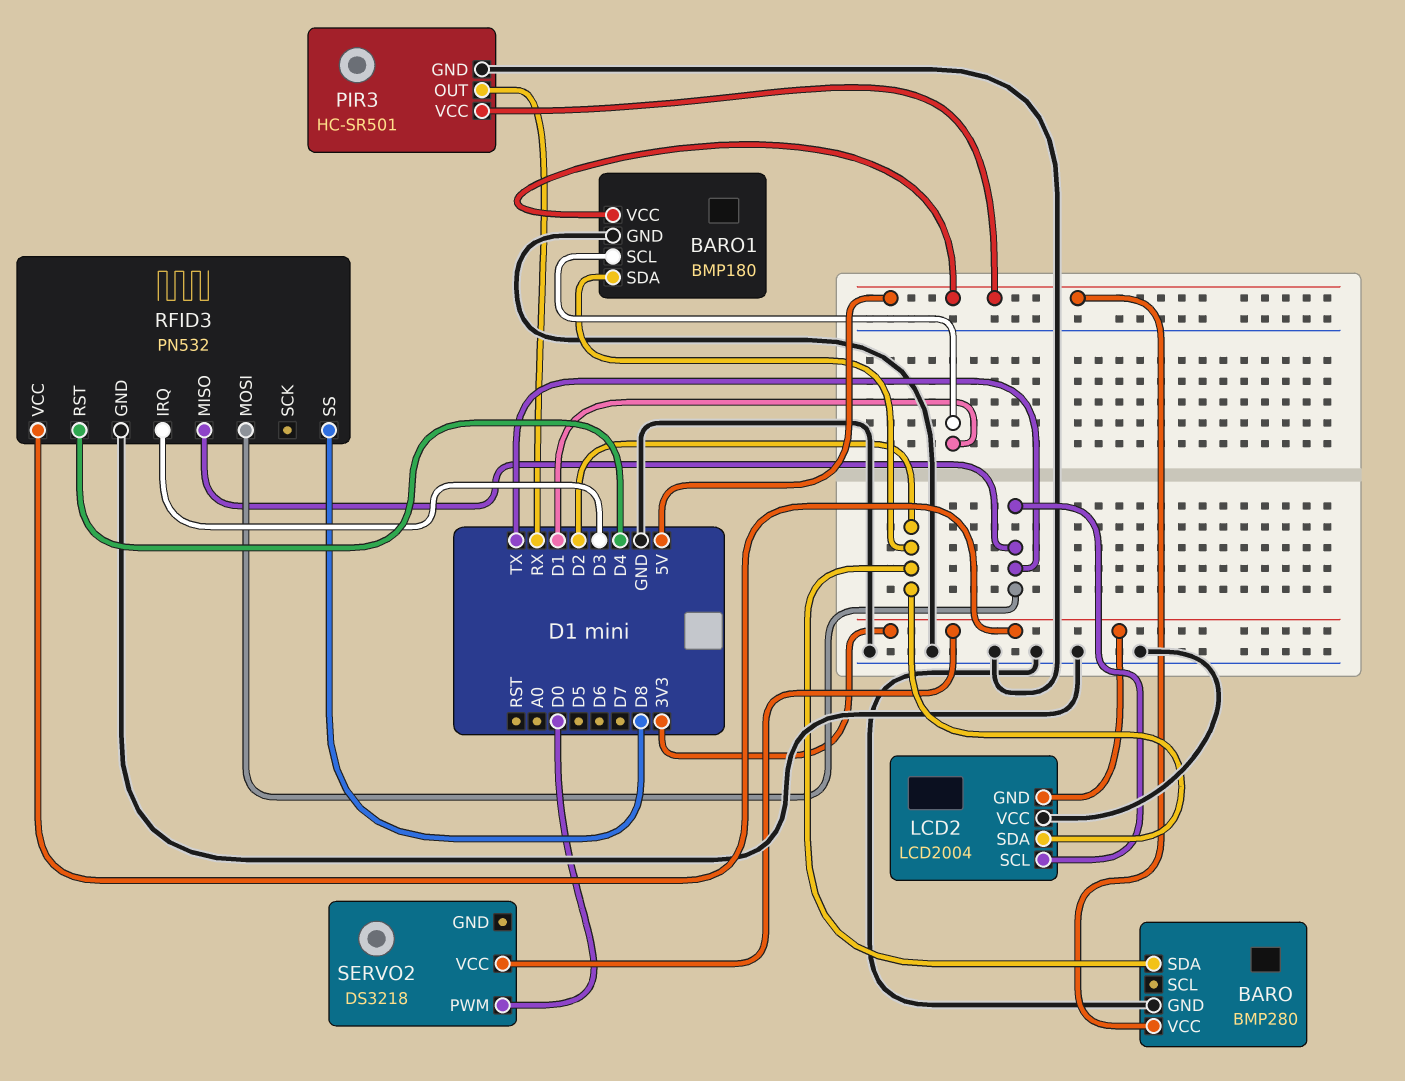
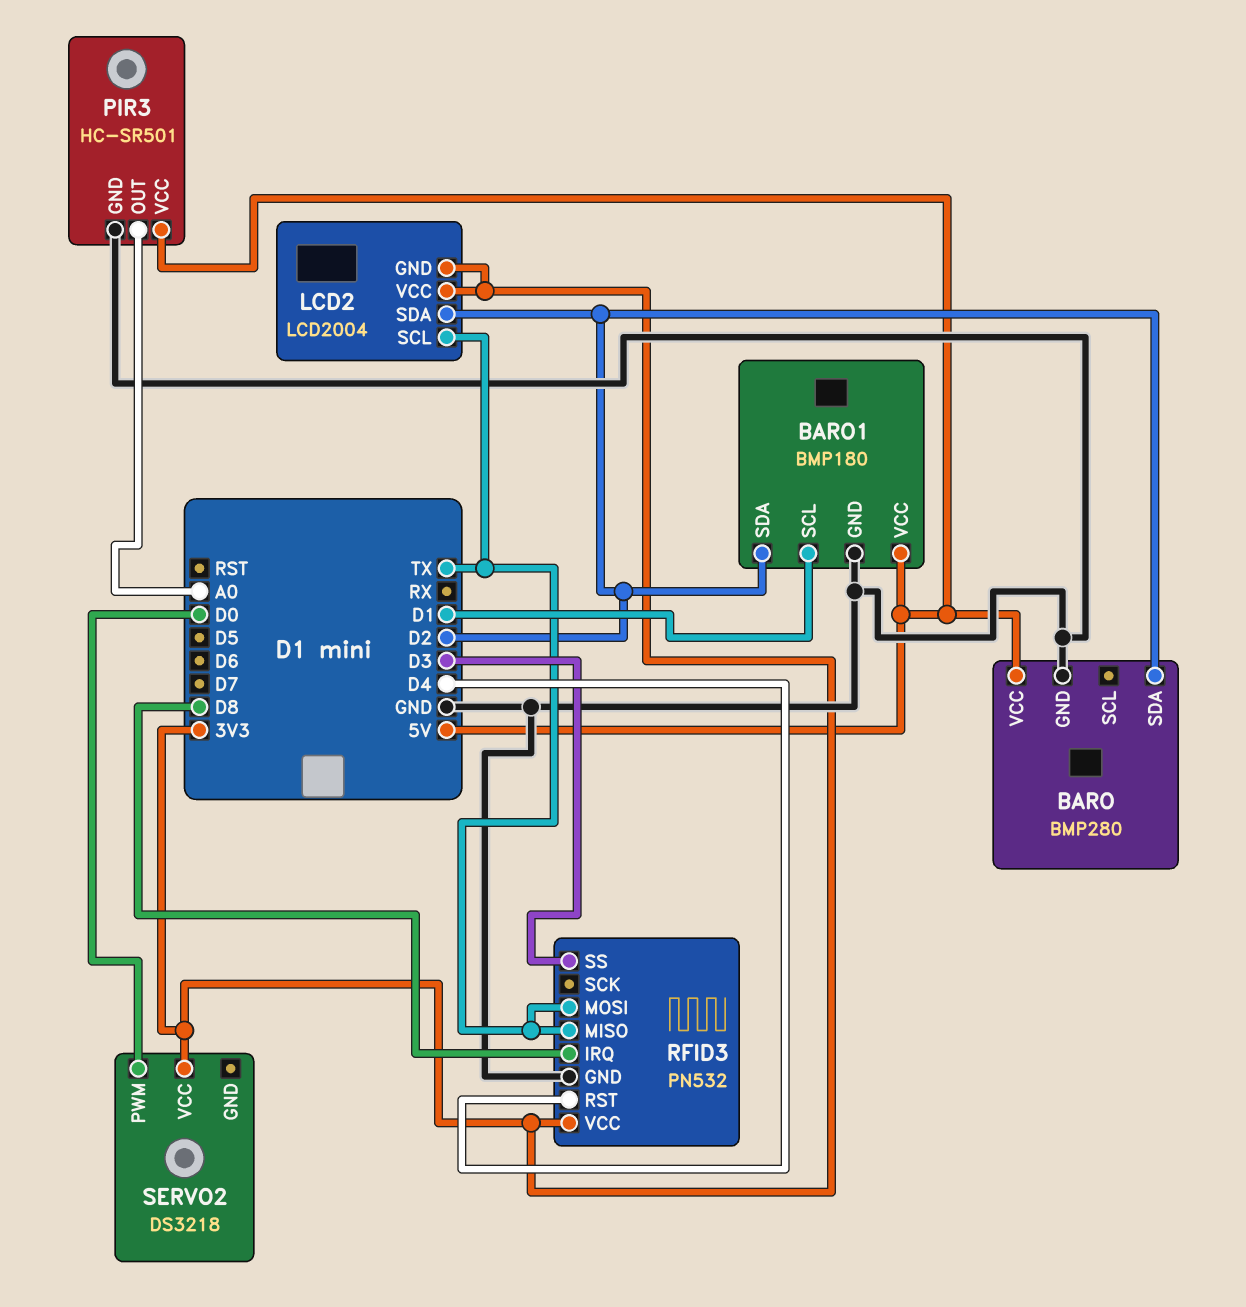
LCD2 pin VCC: GND -> 3V3
PIR3 pin OUT: RX -> A0
RFID3 pin IRQ: D3 -> D8
RFID3 pin SS: D8 -> D3

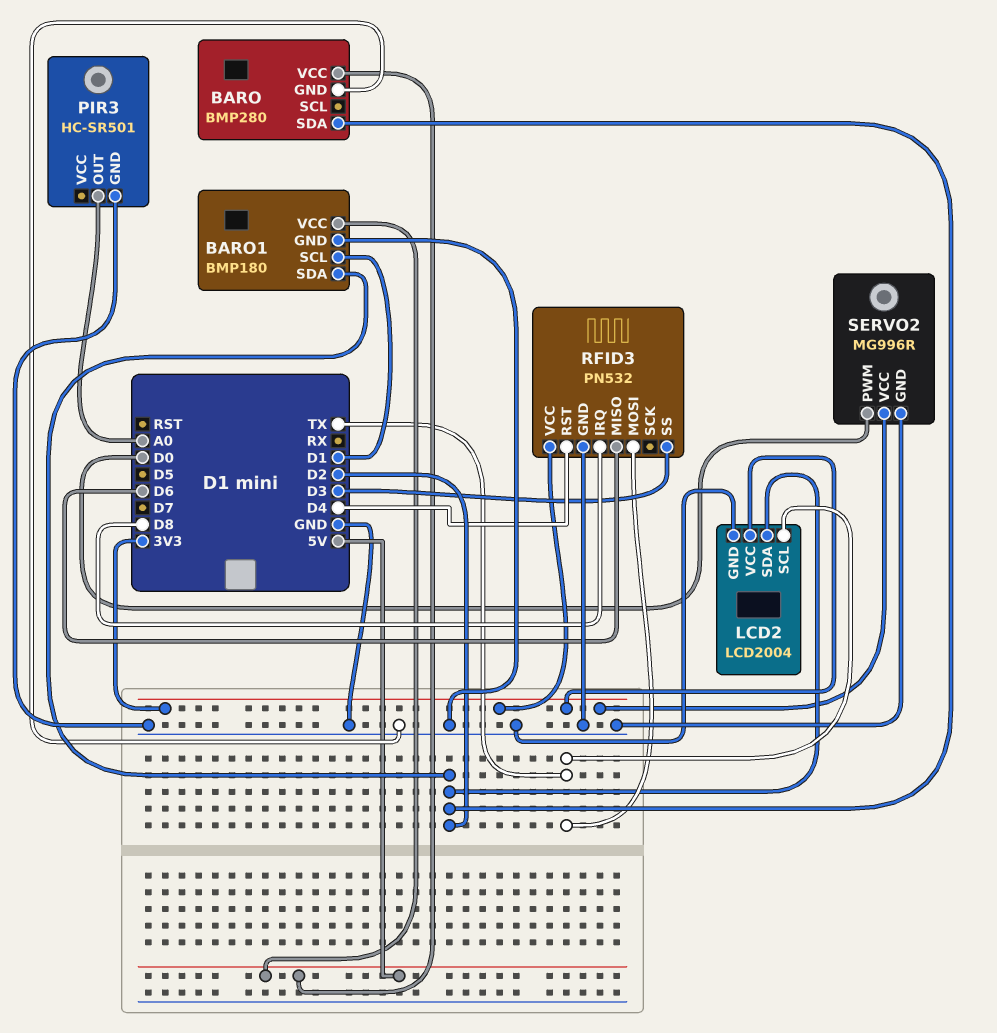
LCD2 pin GND: 3V3 -> GND
PIR3 pin VCC: 5V -> none
RFID3 pin MISO: TX -> D6
SERVO2: DS3218 -> MG996R
SERVO2 pin GND: none -> GND

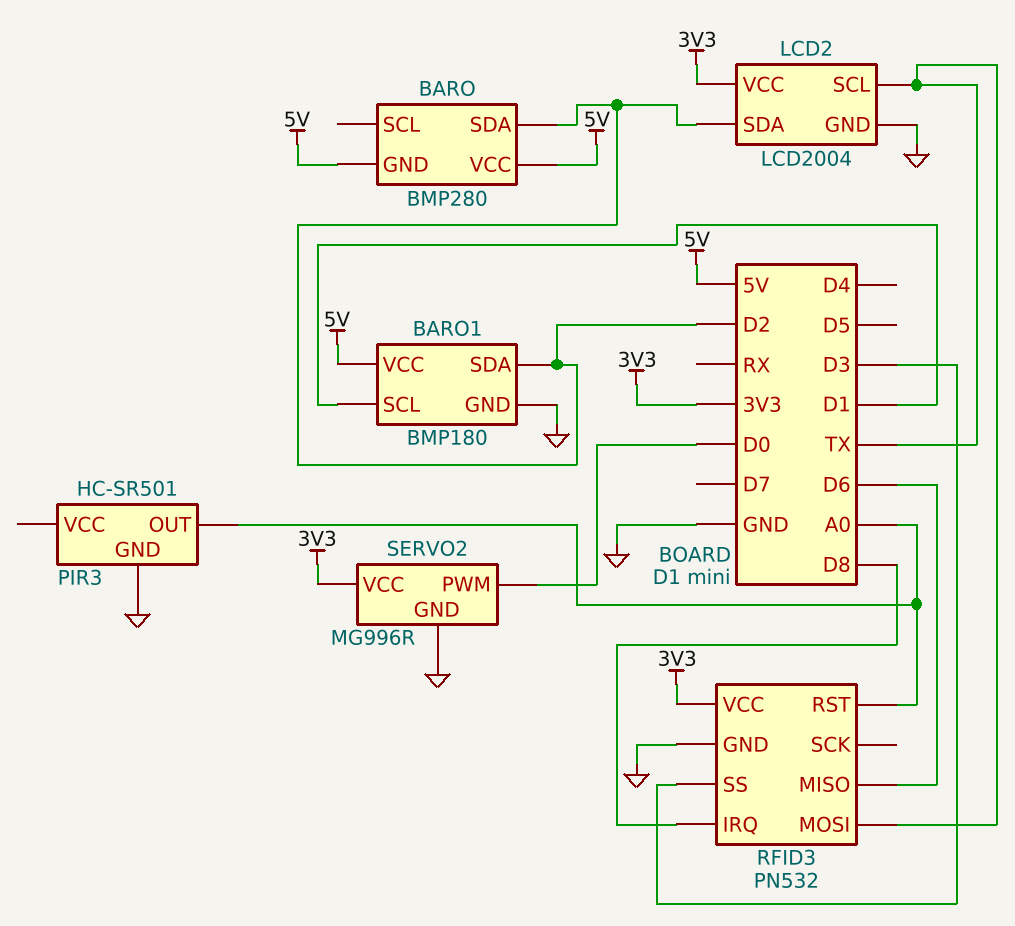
BARO pin GND: GND -> 5V
RFID3 pin RST: D4 -> A0

